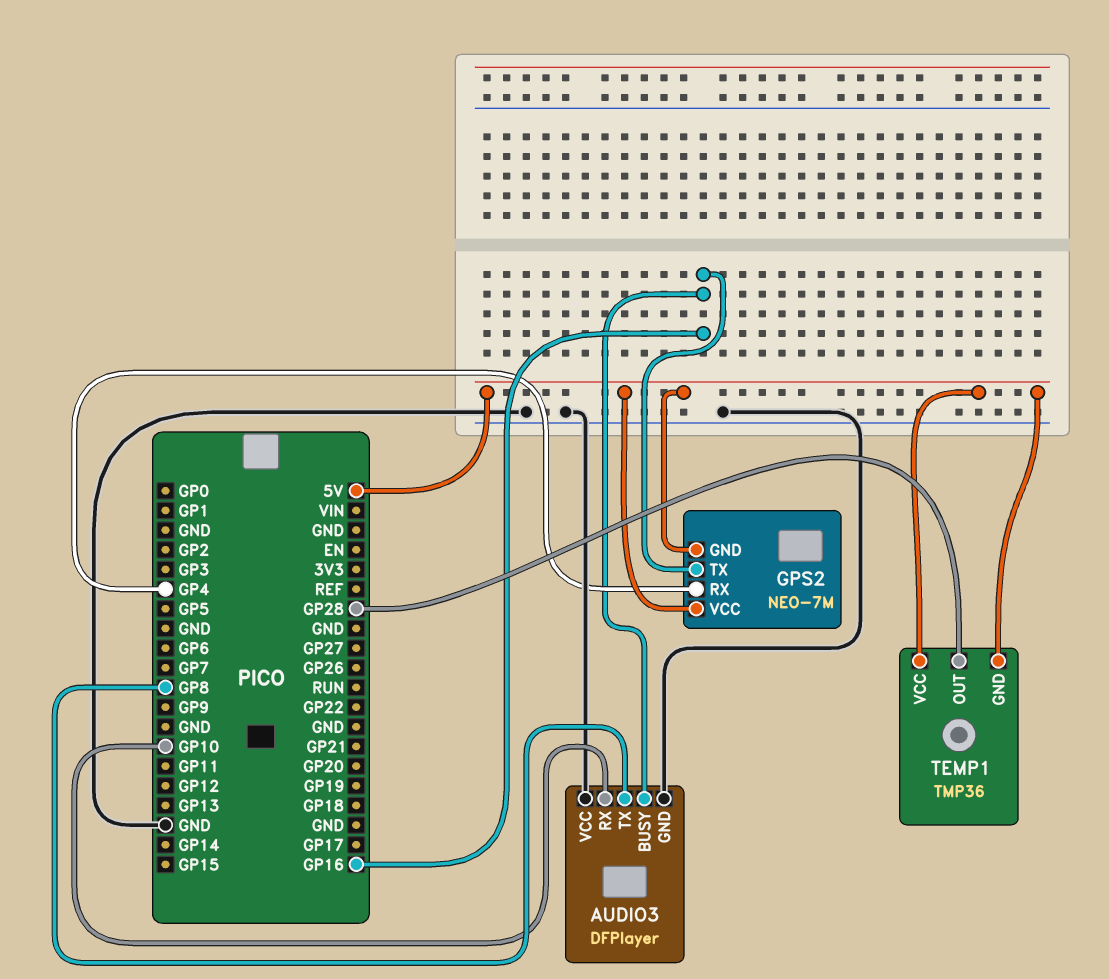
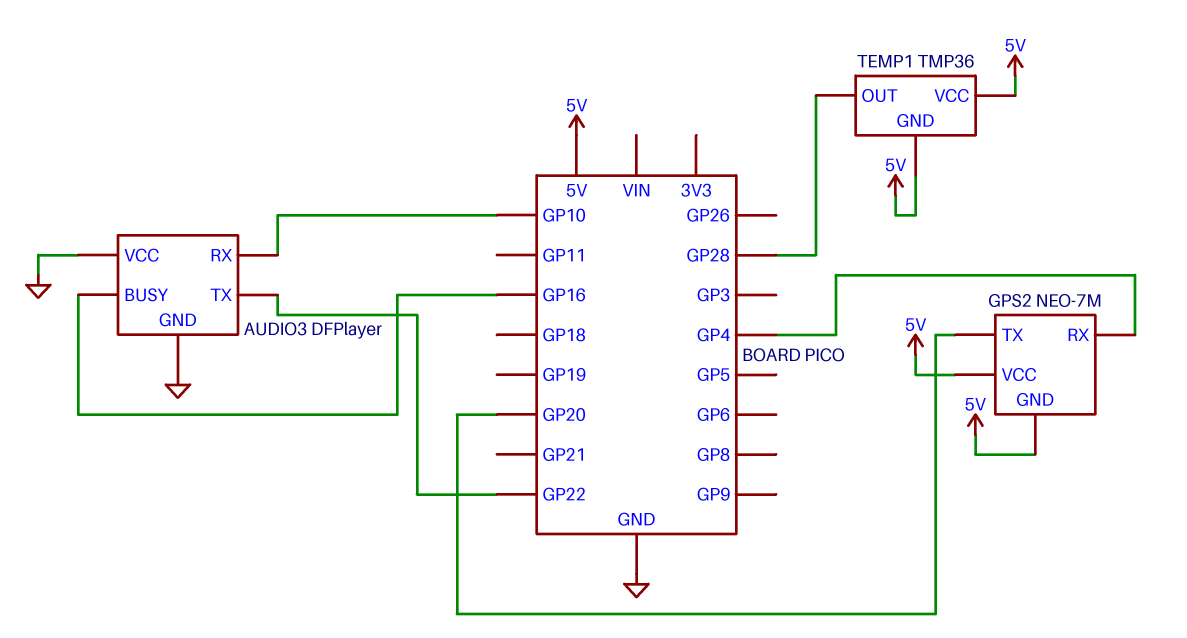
AUDIO3 pin TX: GP8 -> GP22
GPS2 pin TX: GP16 -> GP20

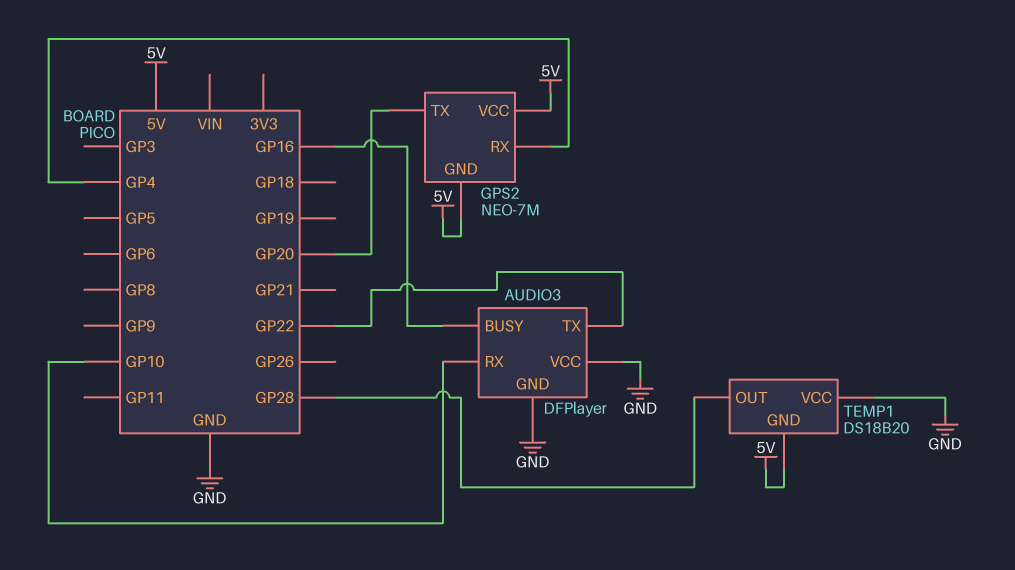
TEMP1: TMP36 -> DS18B20
TEMP1 pin VCC: 5V -> GND

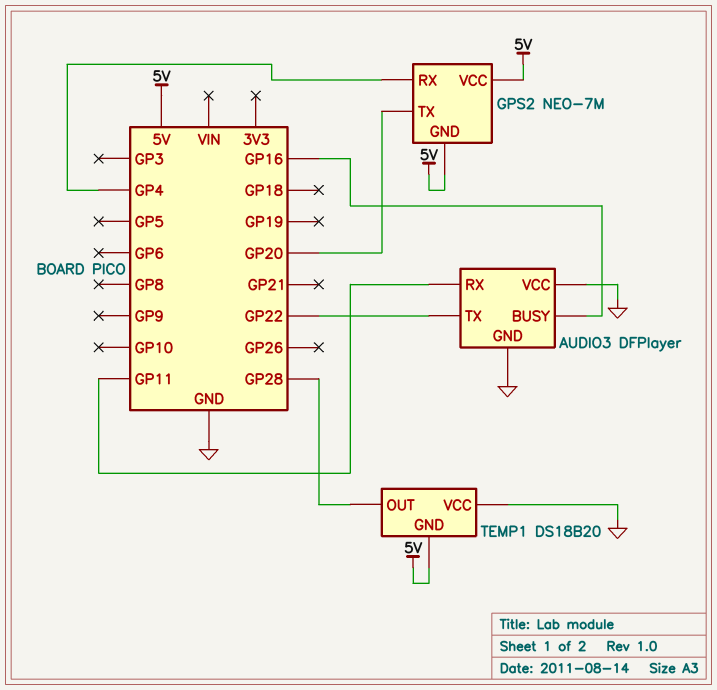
AUDIO3 pin RX: GP10 -> GP11

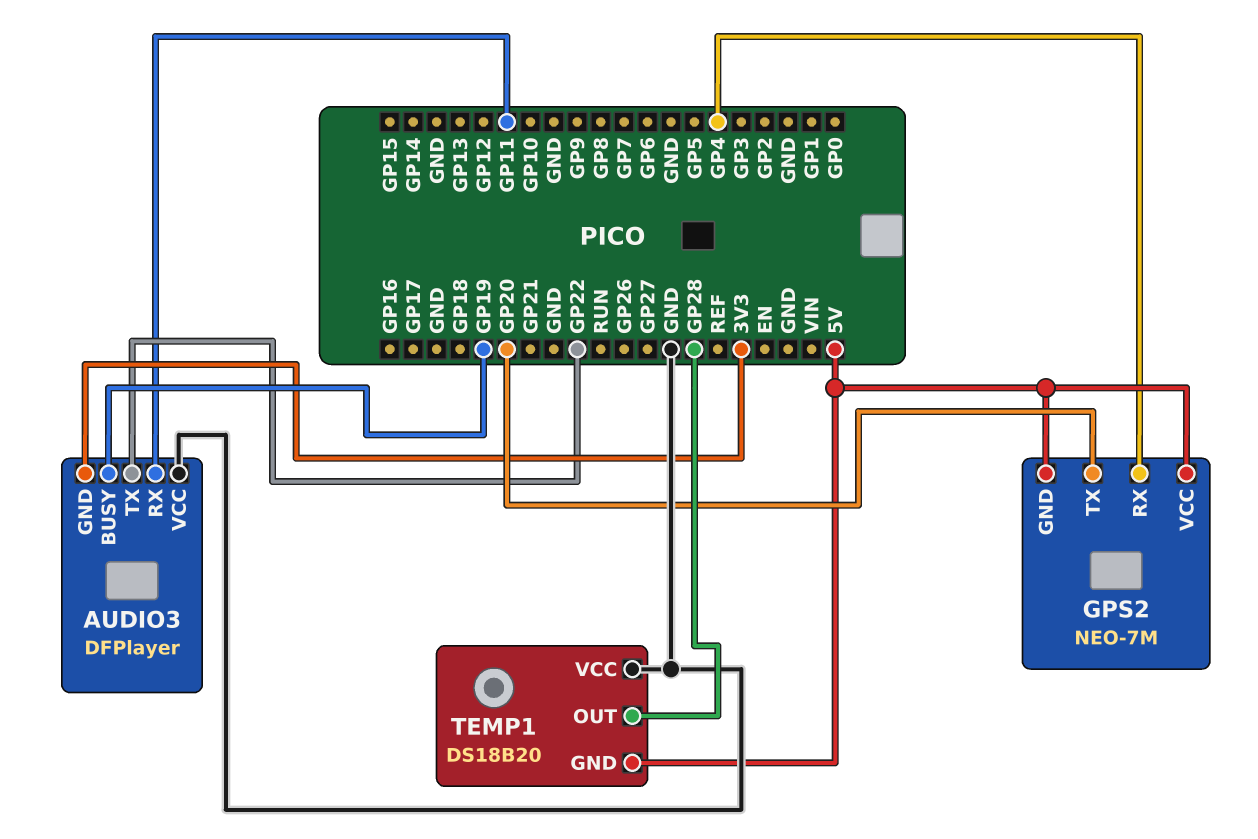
AUDIO3 pin BUSY: GP16 -> GP19
AUDIO3 pin GND: GND -> 3V3

